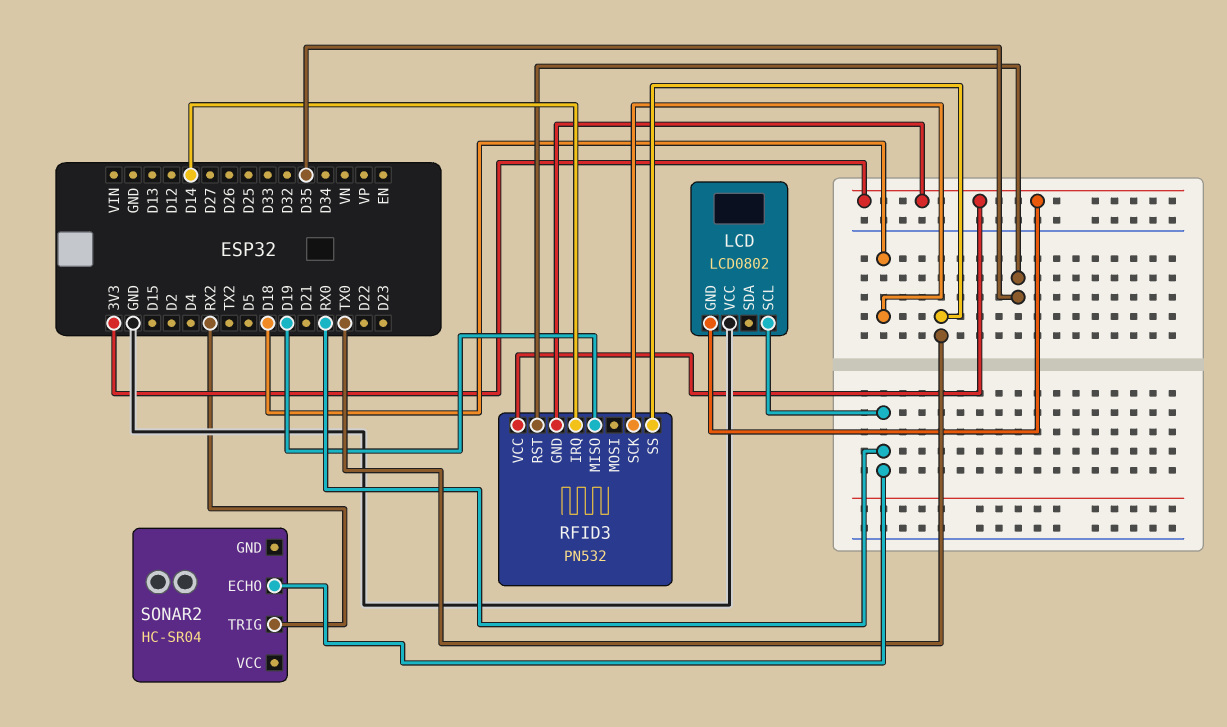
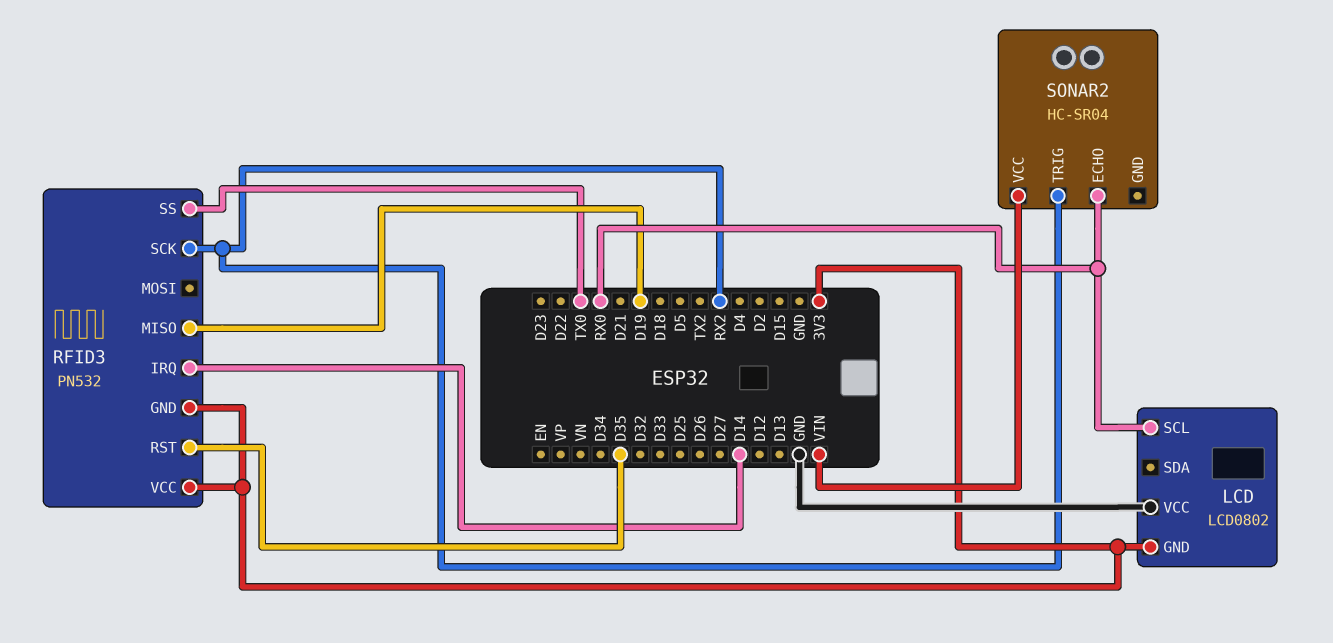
RFID3 pin SCK: D18 -> RX2
SONAR2 pin VCC: none -> VIN

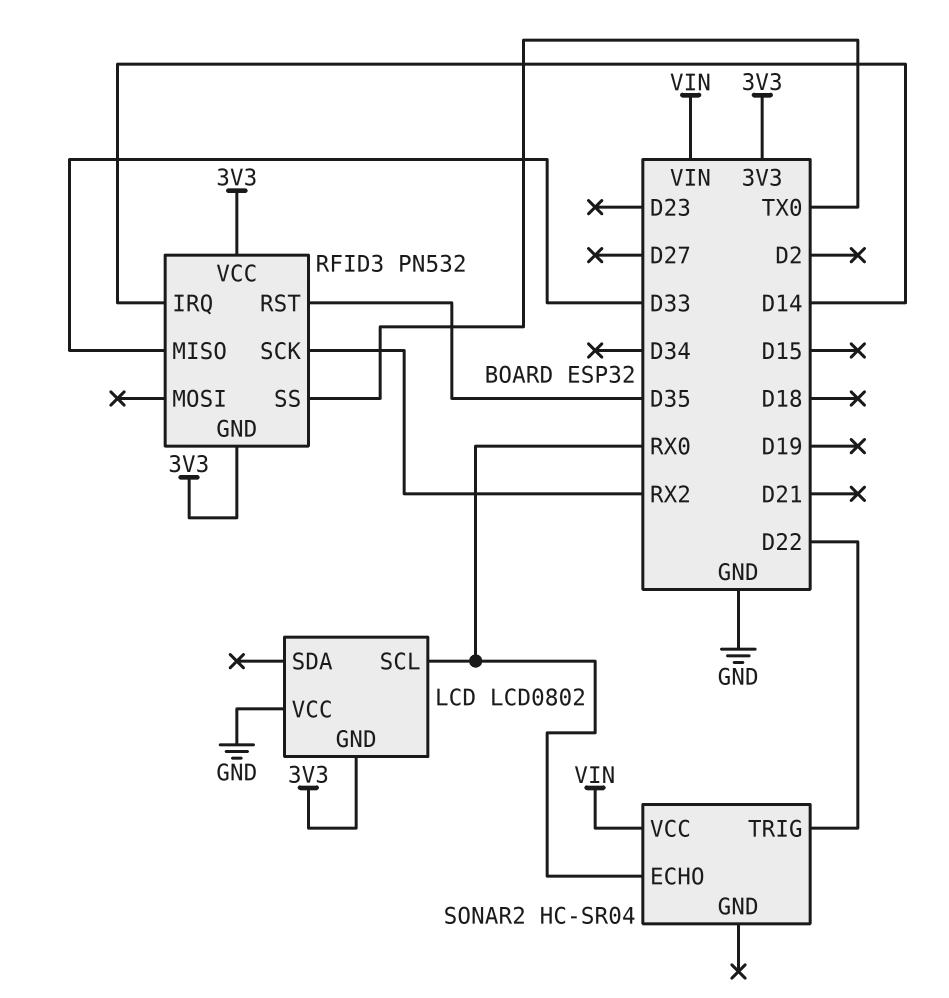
RFID3 pin MISO: D19 -> D33
SONAR2 pin TRIG: RX2 -> D22

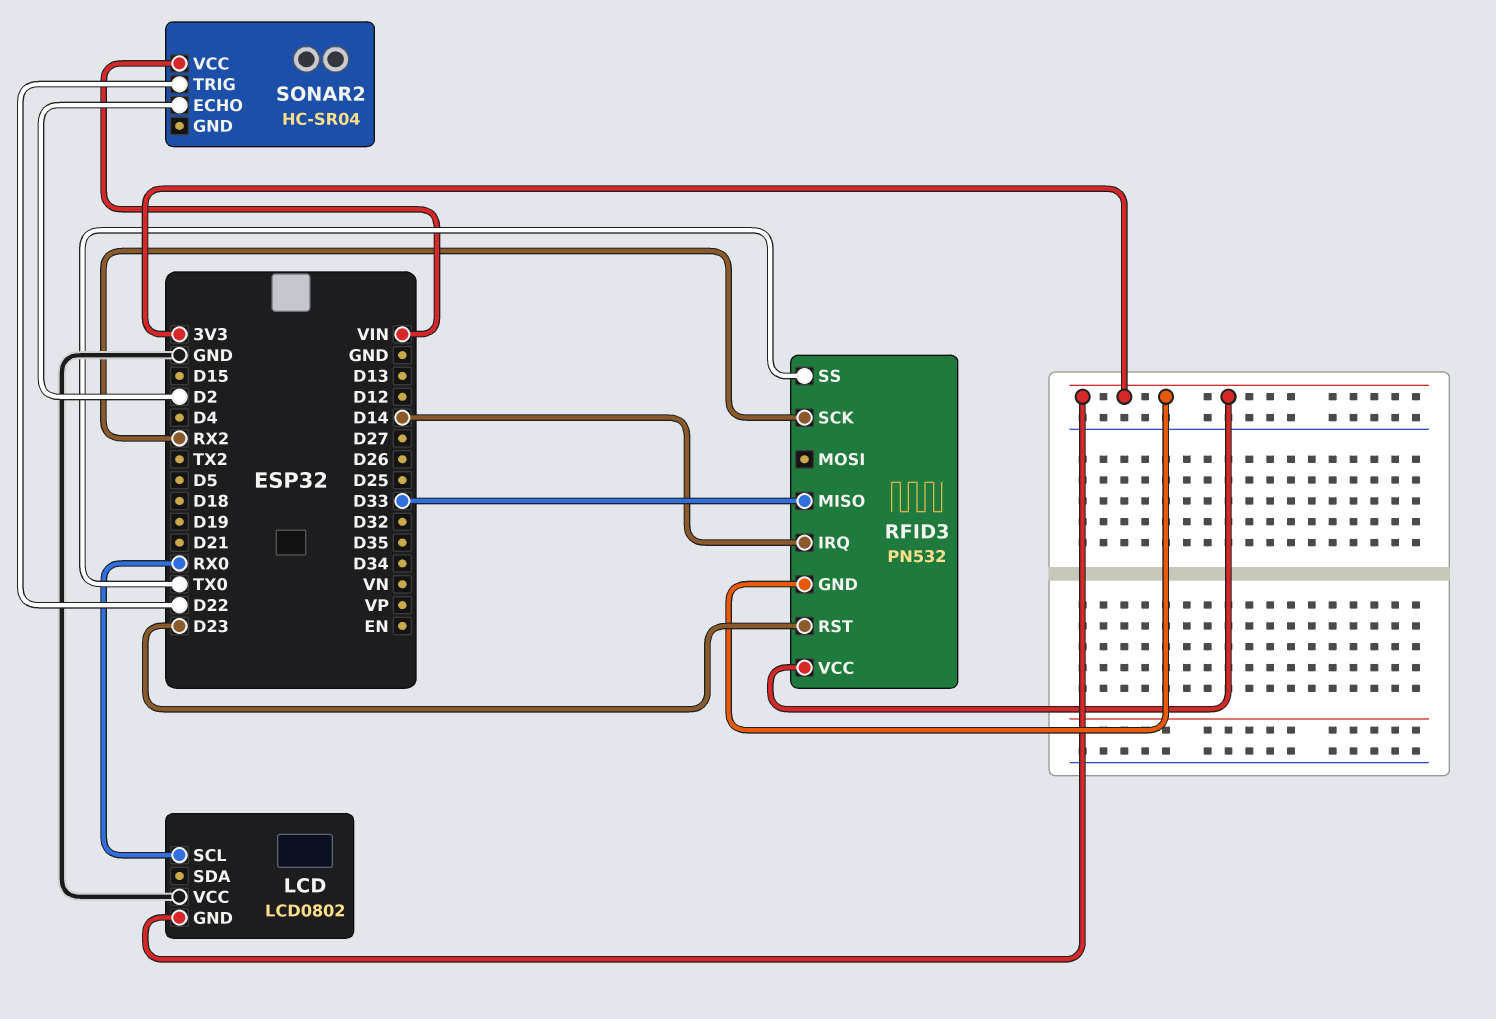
RFID3 pin RST: D35 -> D23
SONAR2 pin ECHO: RX0 -> D2

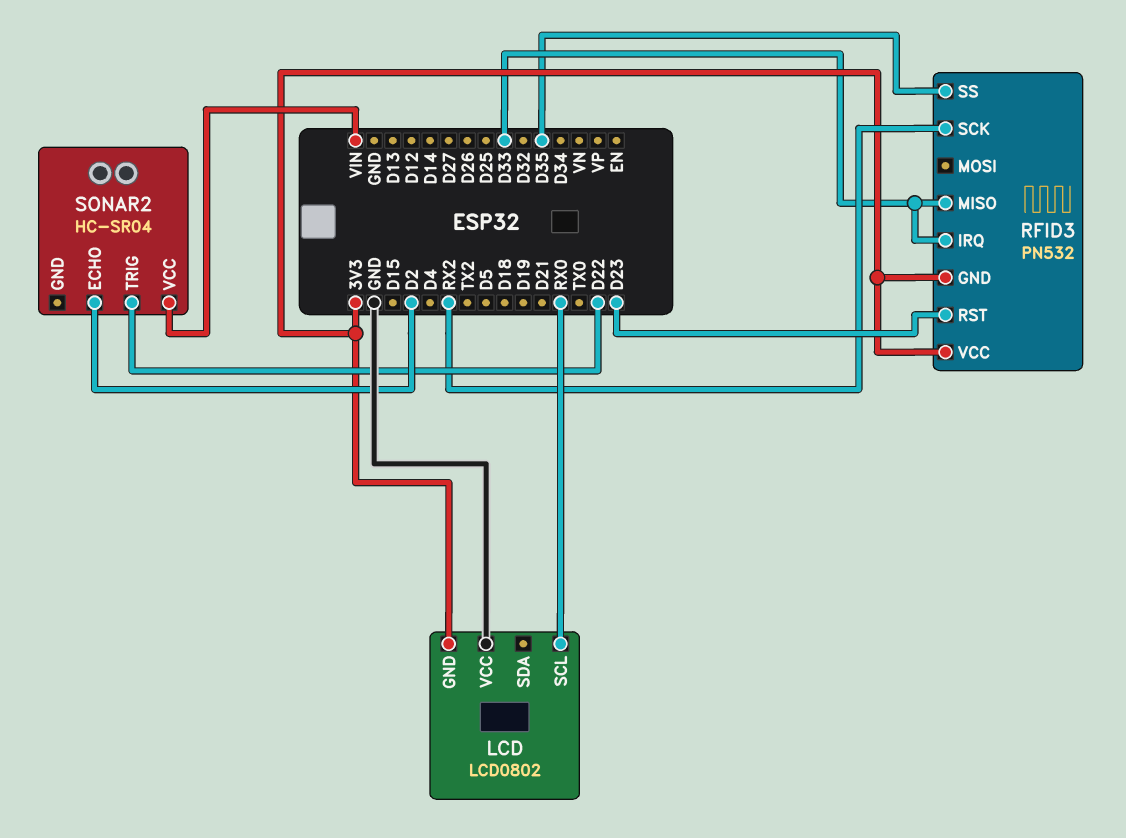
RFID3 pin IRQ: D14 -> D33
RFID3 pin SS: TX0 -> D35

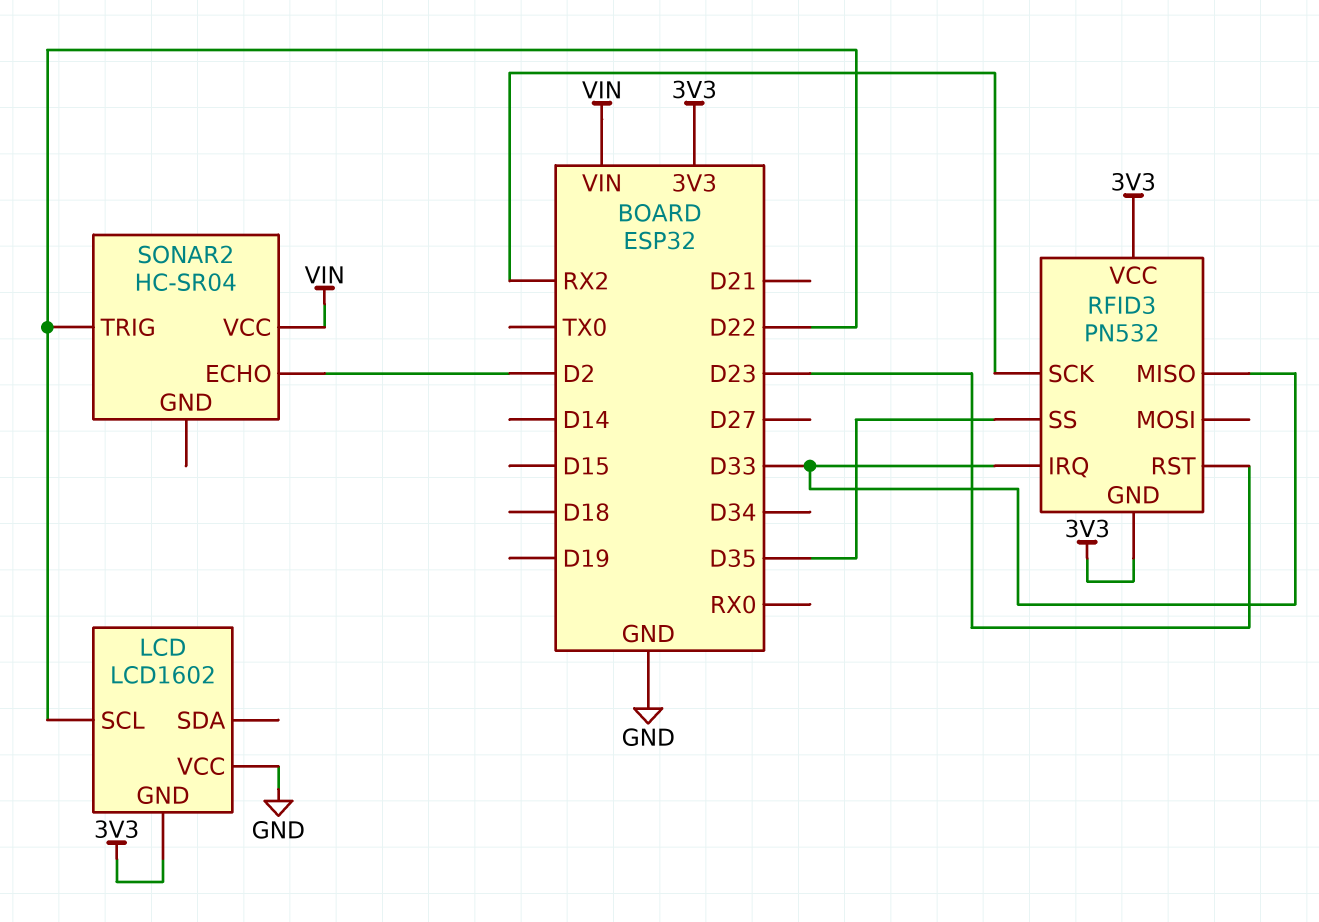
LCD: LCD0802 -> LCD1602
LCD pin SCL: RX0 -> D22

